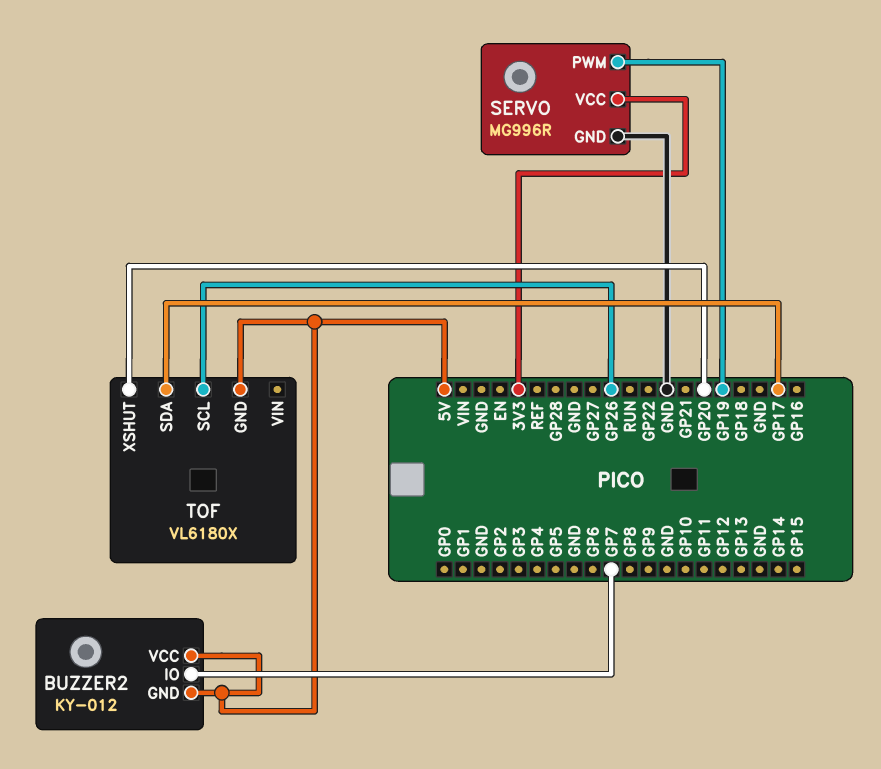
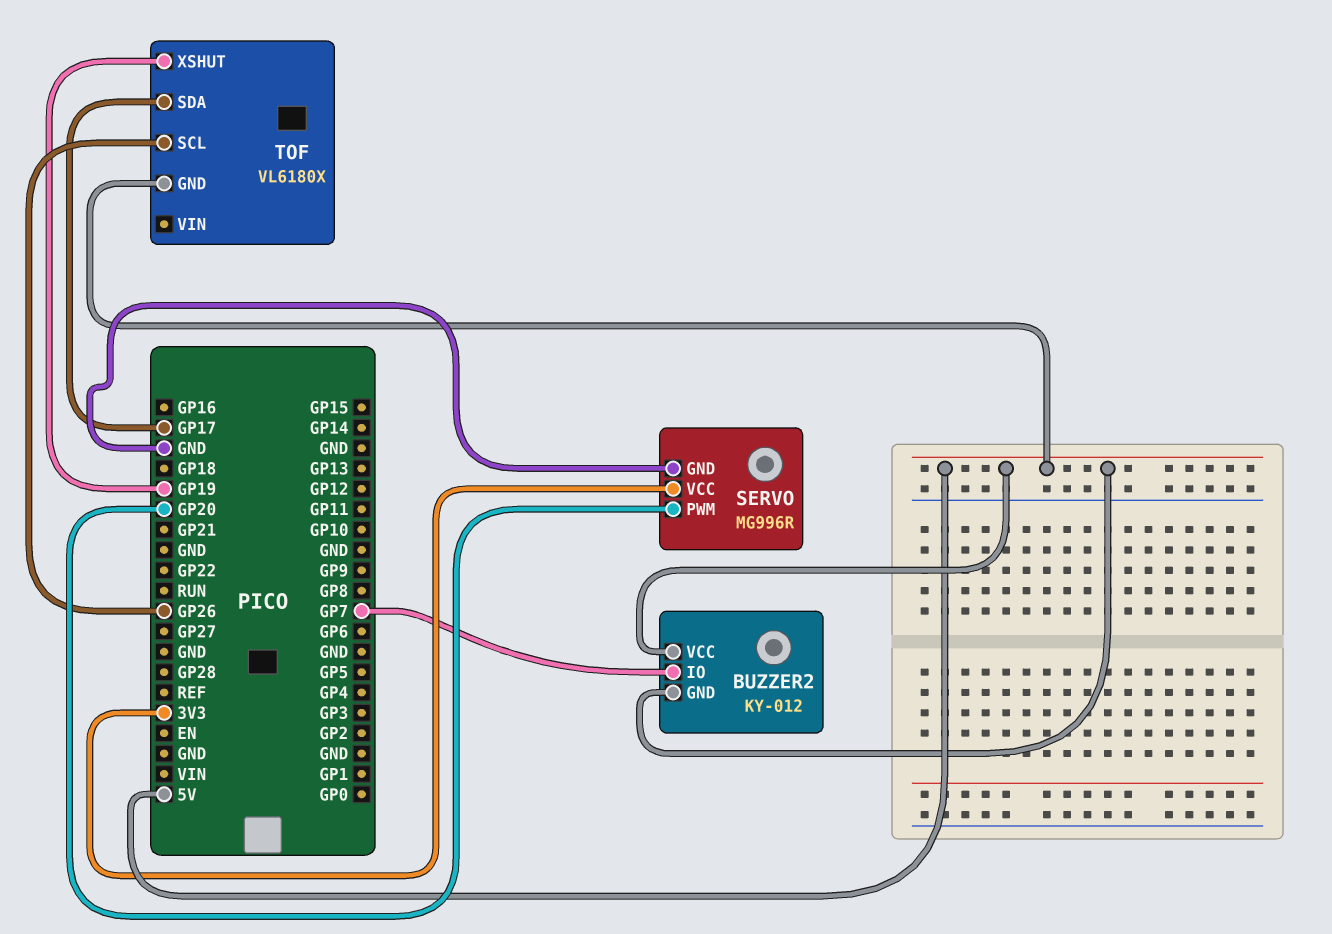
SERVO pin PWM: GP19 -> GP20
TOF pin XSHUT: GP20 -> GP19

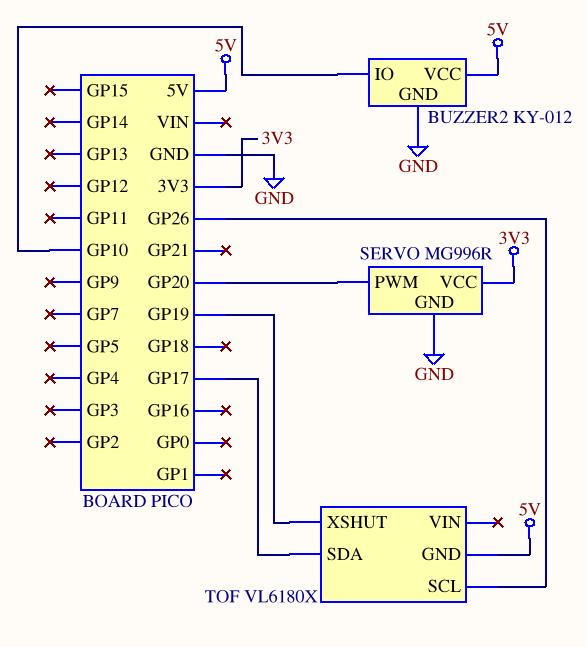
BUZZER2 pin GND: 5V -> GND
BUZZER2 pin IO: GP7 -> GP10

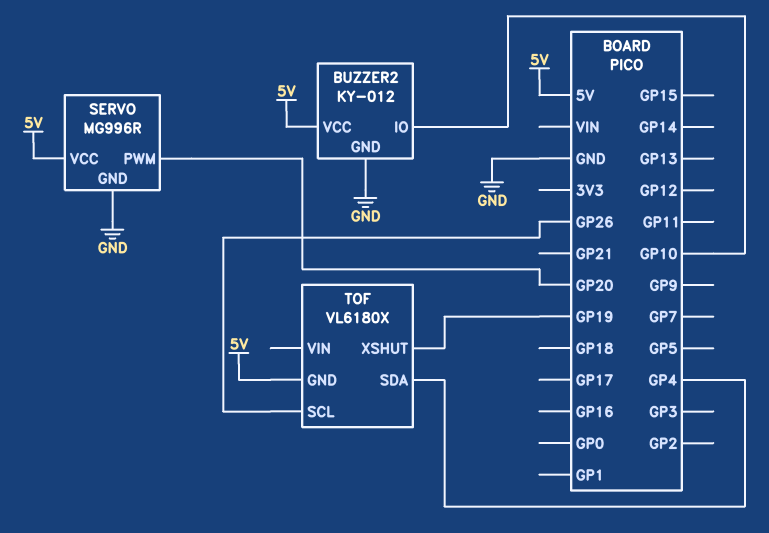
SERVO pin VCC: 3V3 -> 5V
TOF pin SDA: GP17 -> GP4

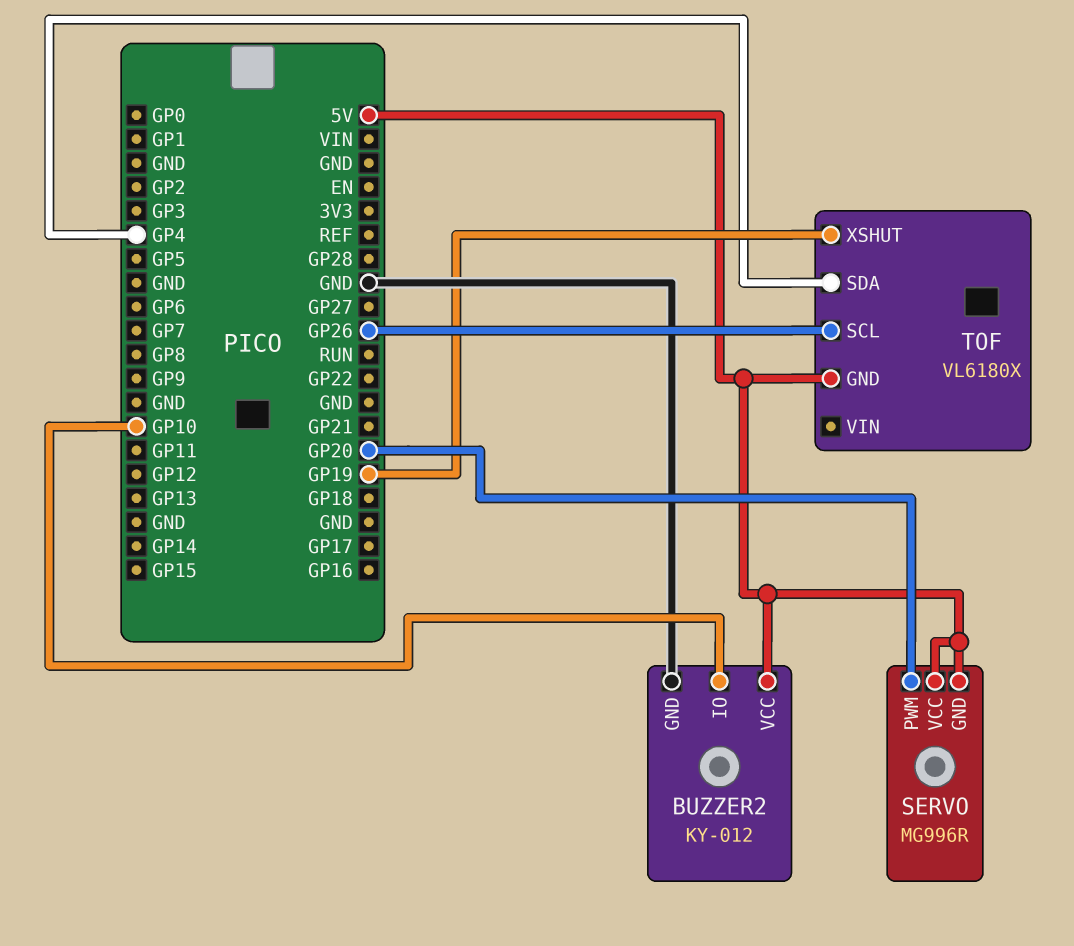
SERVO pin GND: GND -> 5V

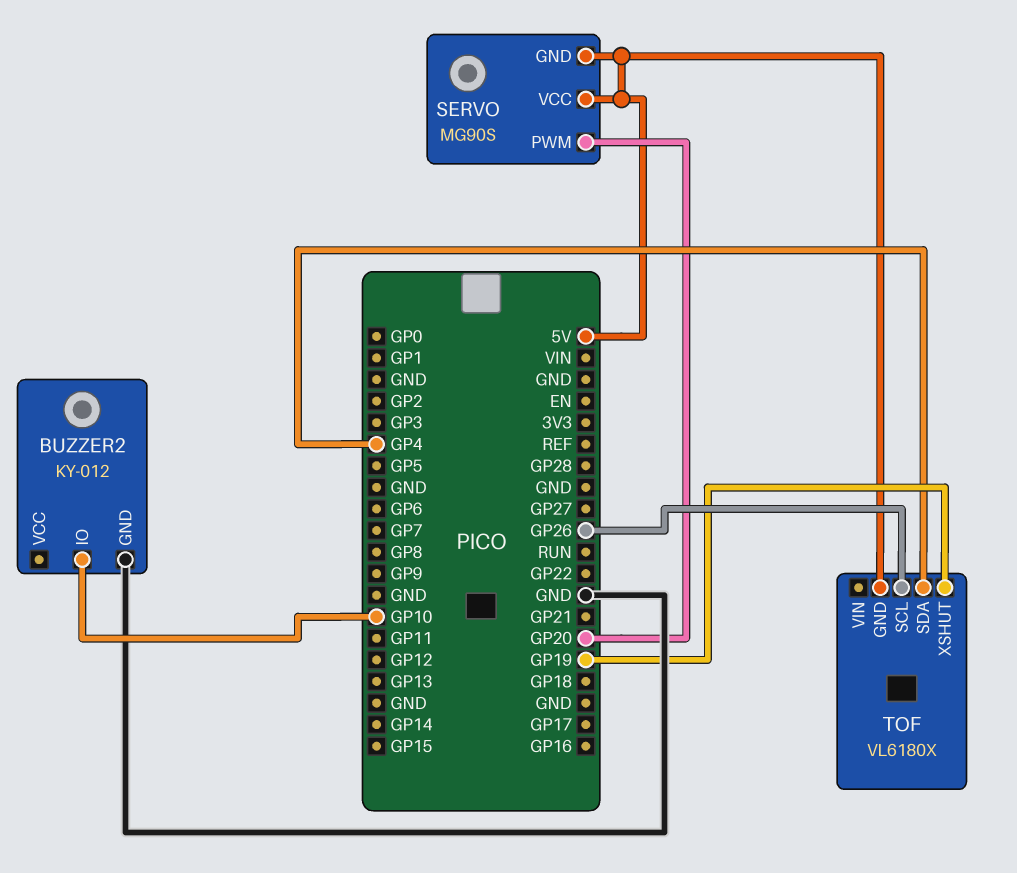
BUZZER2 pin VCC: 5V -> none
SERVO: MG996R -> MG90S

